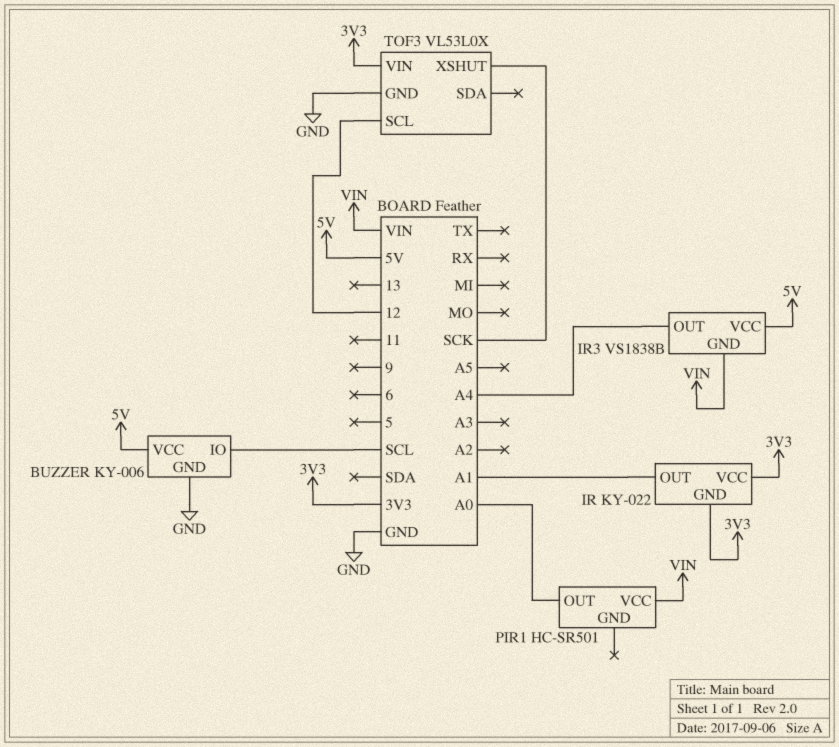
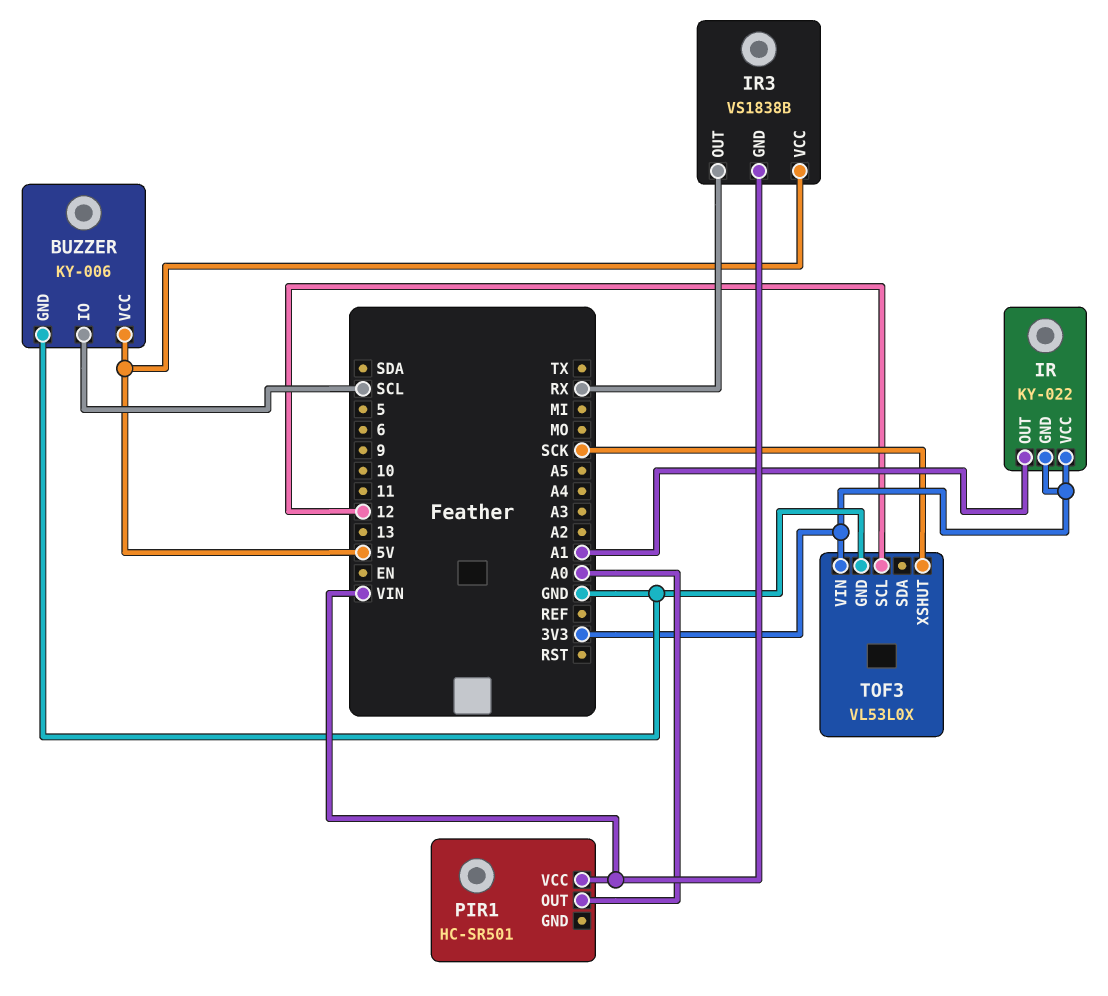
IR3 pin OUT: A4 -> RX

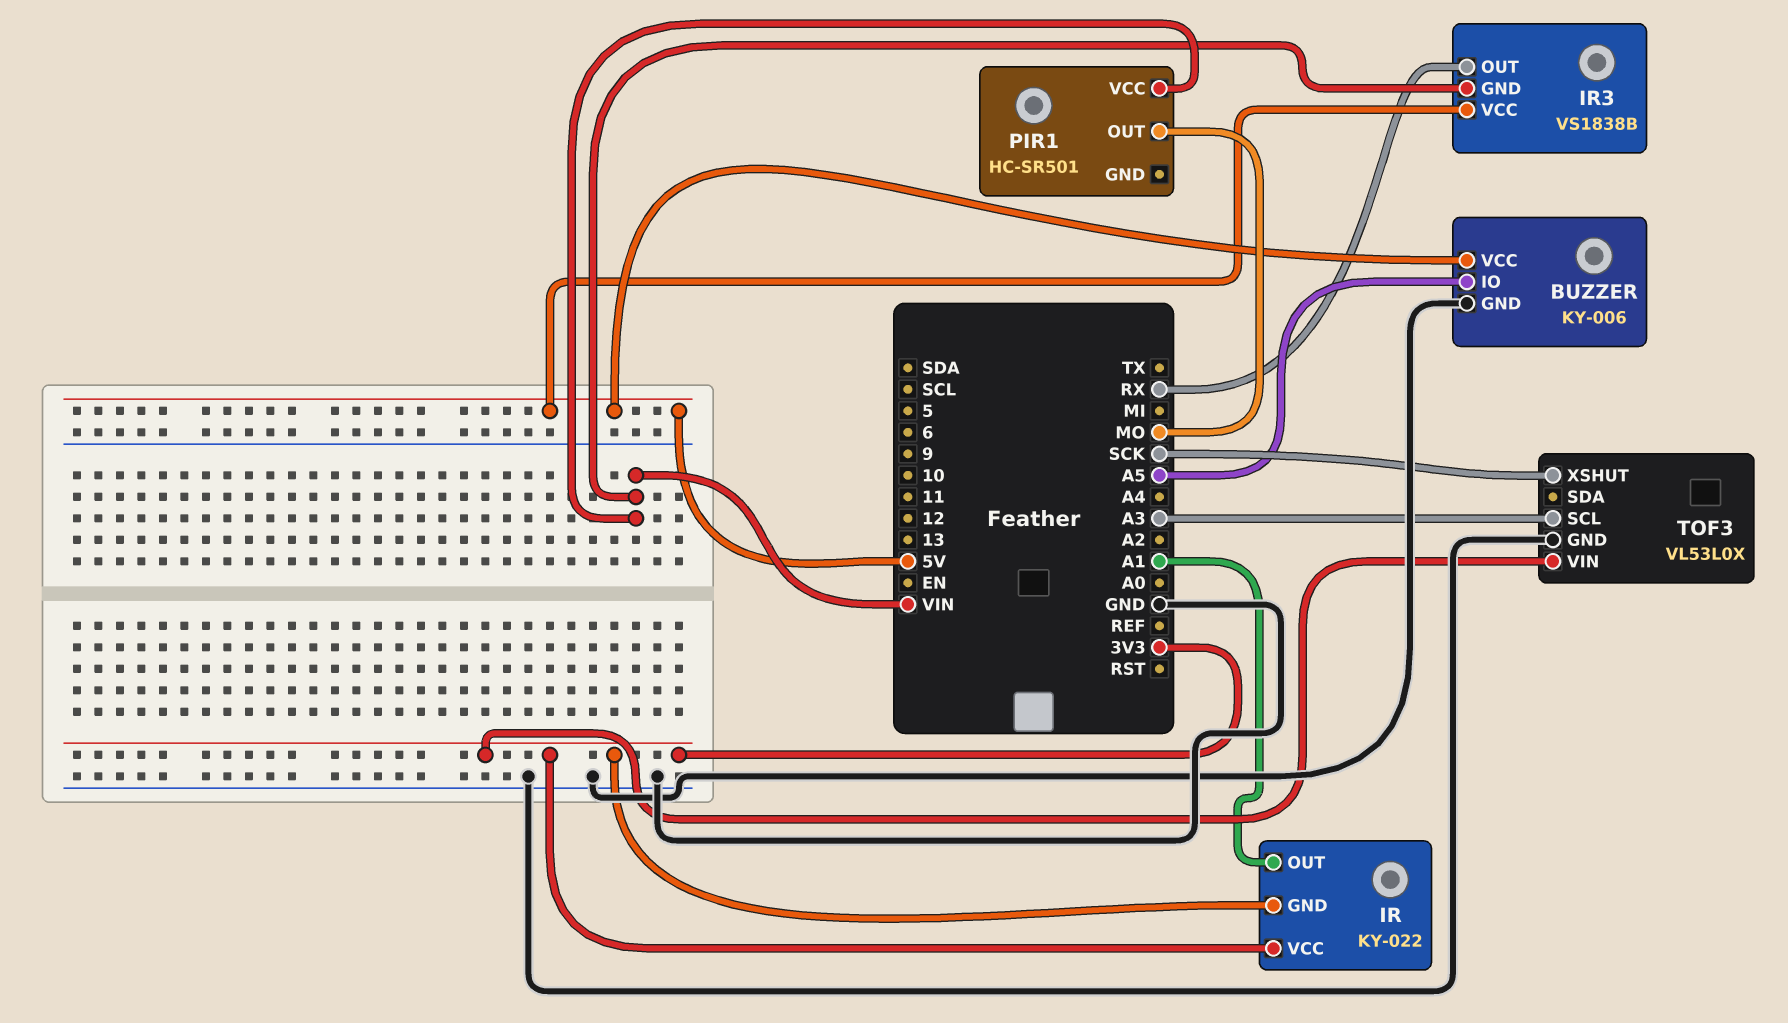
BUZZER pin IO: SCL -> A5
PIR1 pin OUT: A0 -> MO
TOF3 pin SCL: 12 -> A3

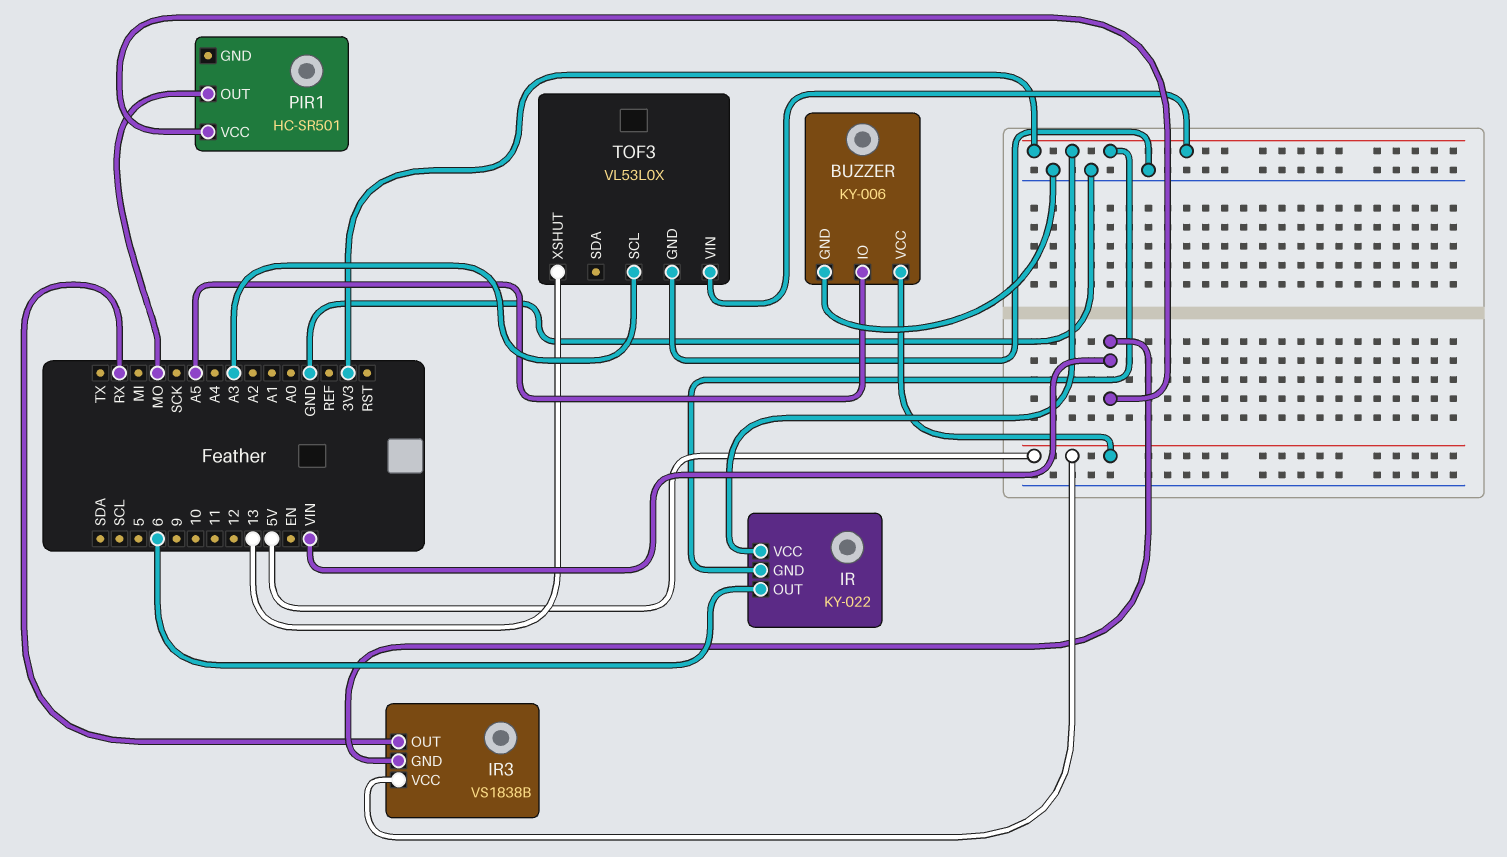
IR pin OUT: A1 -> 6
TOF3 pin XSHUT: SCK -> 13

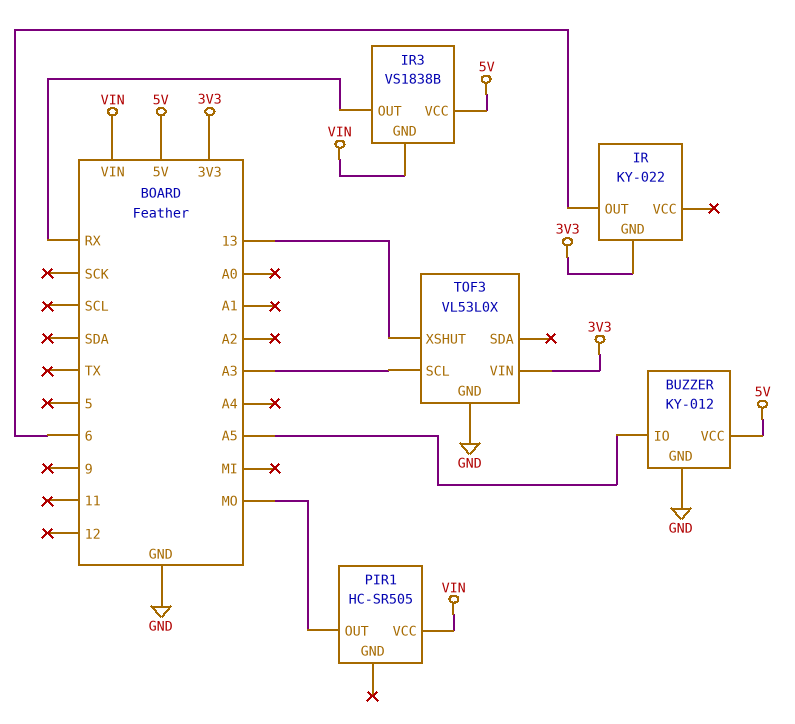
BUZZER: KY-006 -> KY-012
IR pin VCC: 3V3 -> none
PIR1: HC-SR501 -> HC-SR505

